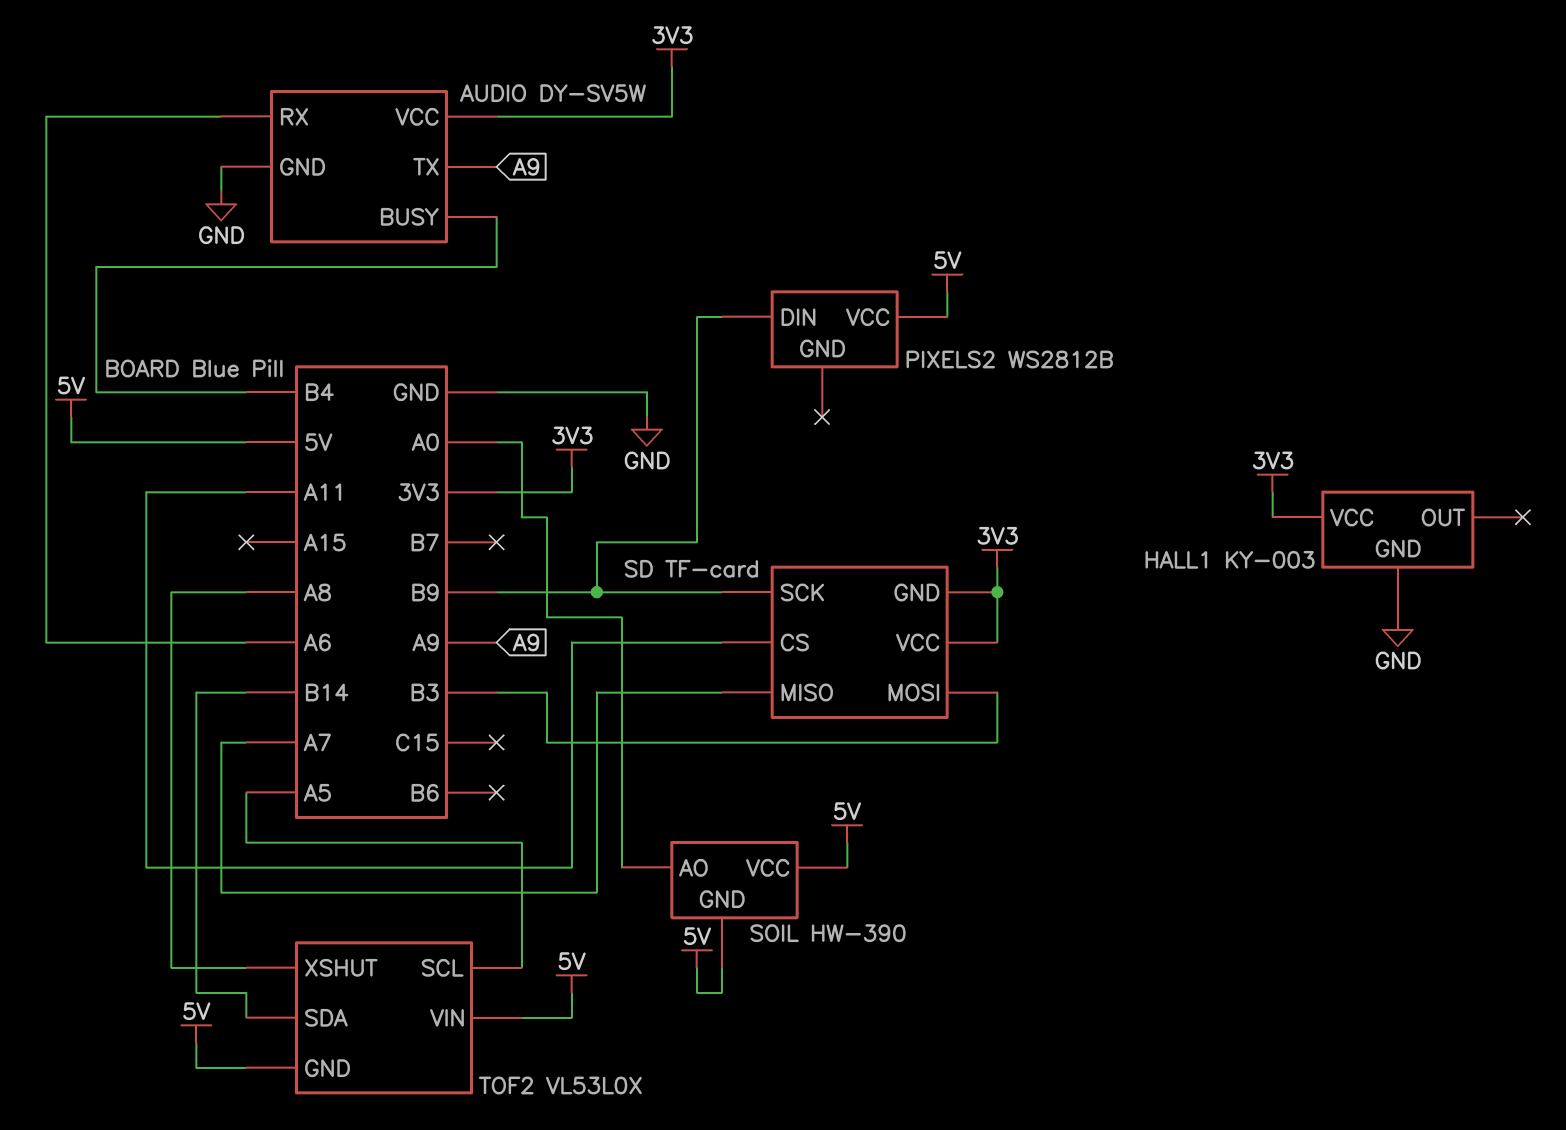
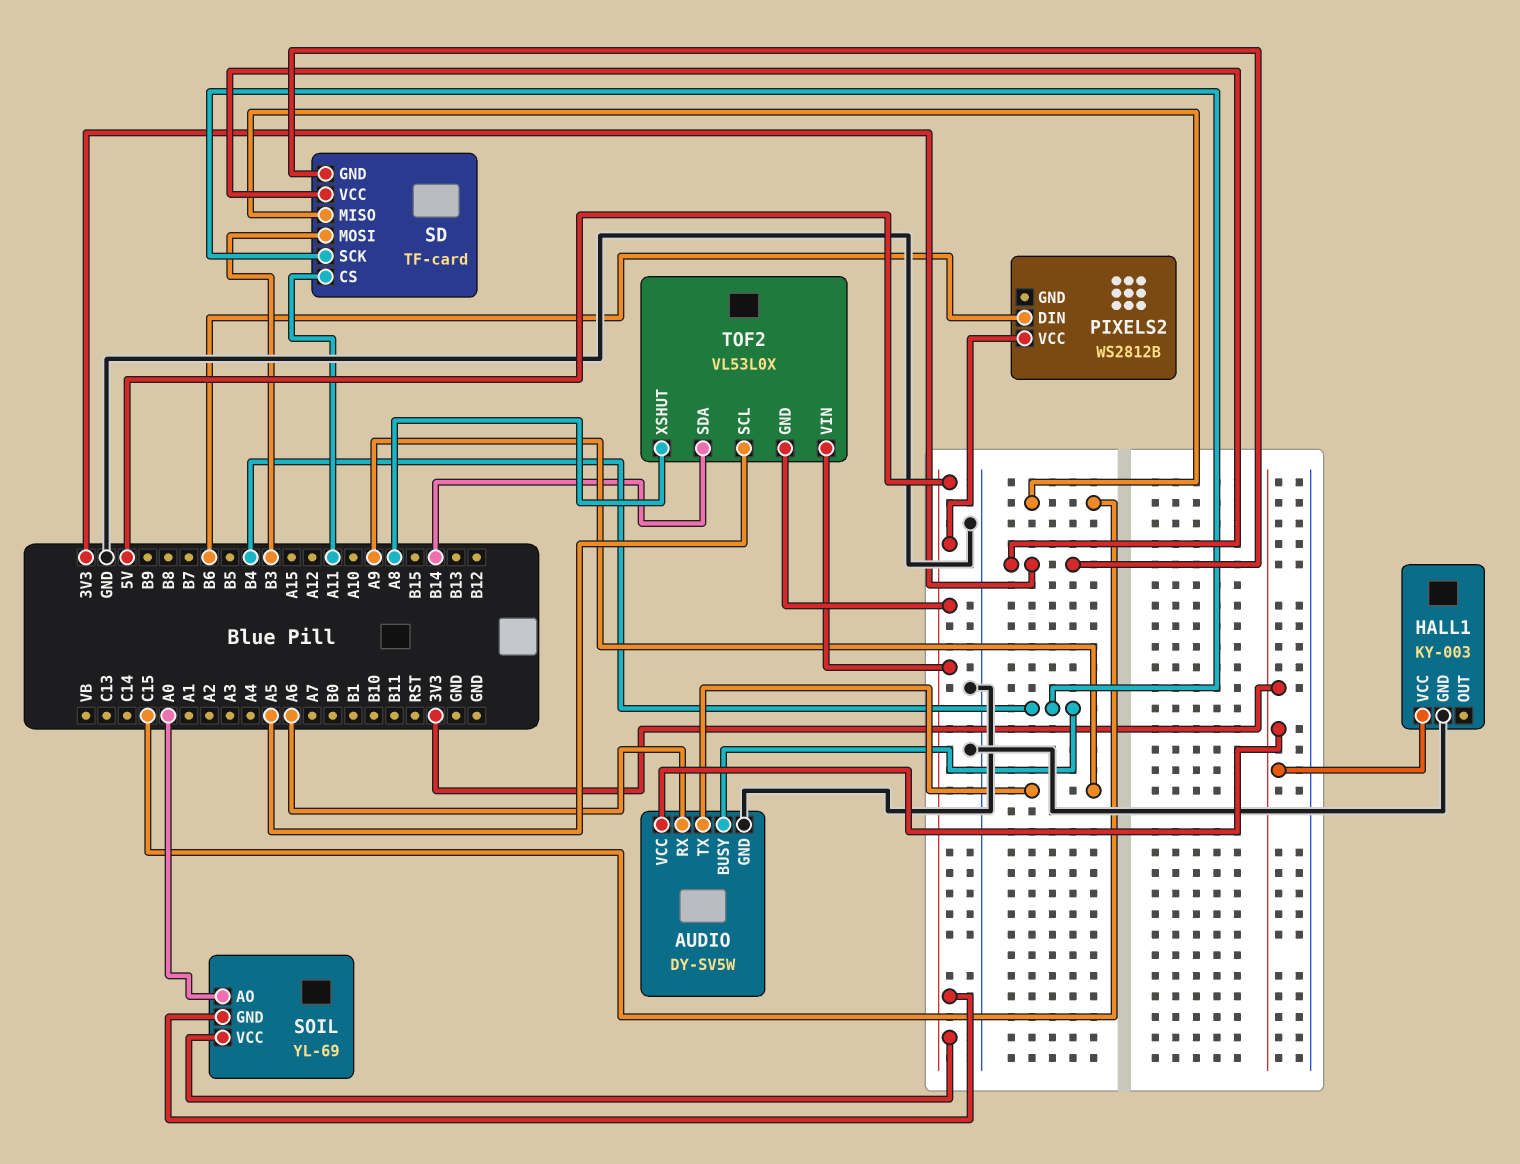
PIXELS2 pin DIN: B9 -> B6
SD pin MISO: A7 -> C15
SD pin SCK: B9 -> B4
SOIL: HW-390 -> YL-69

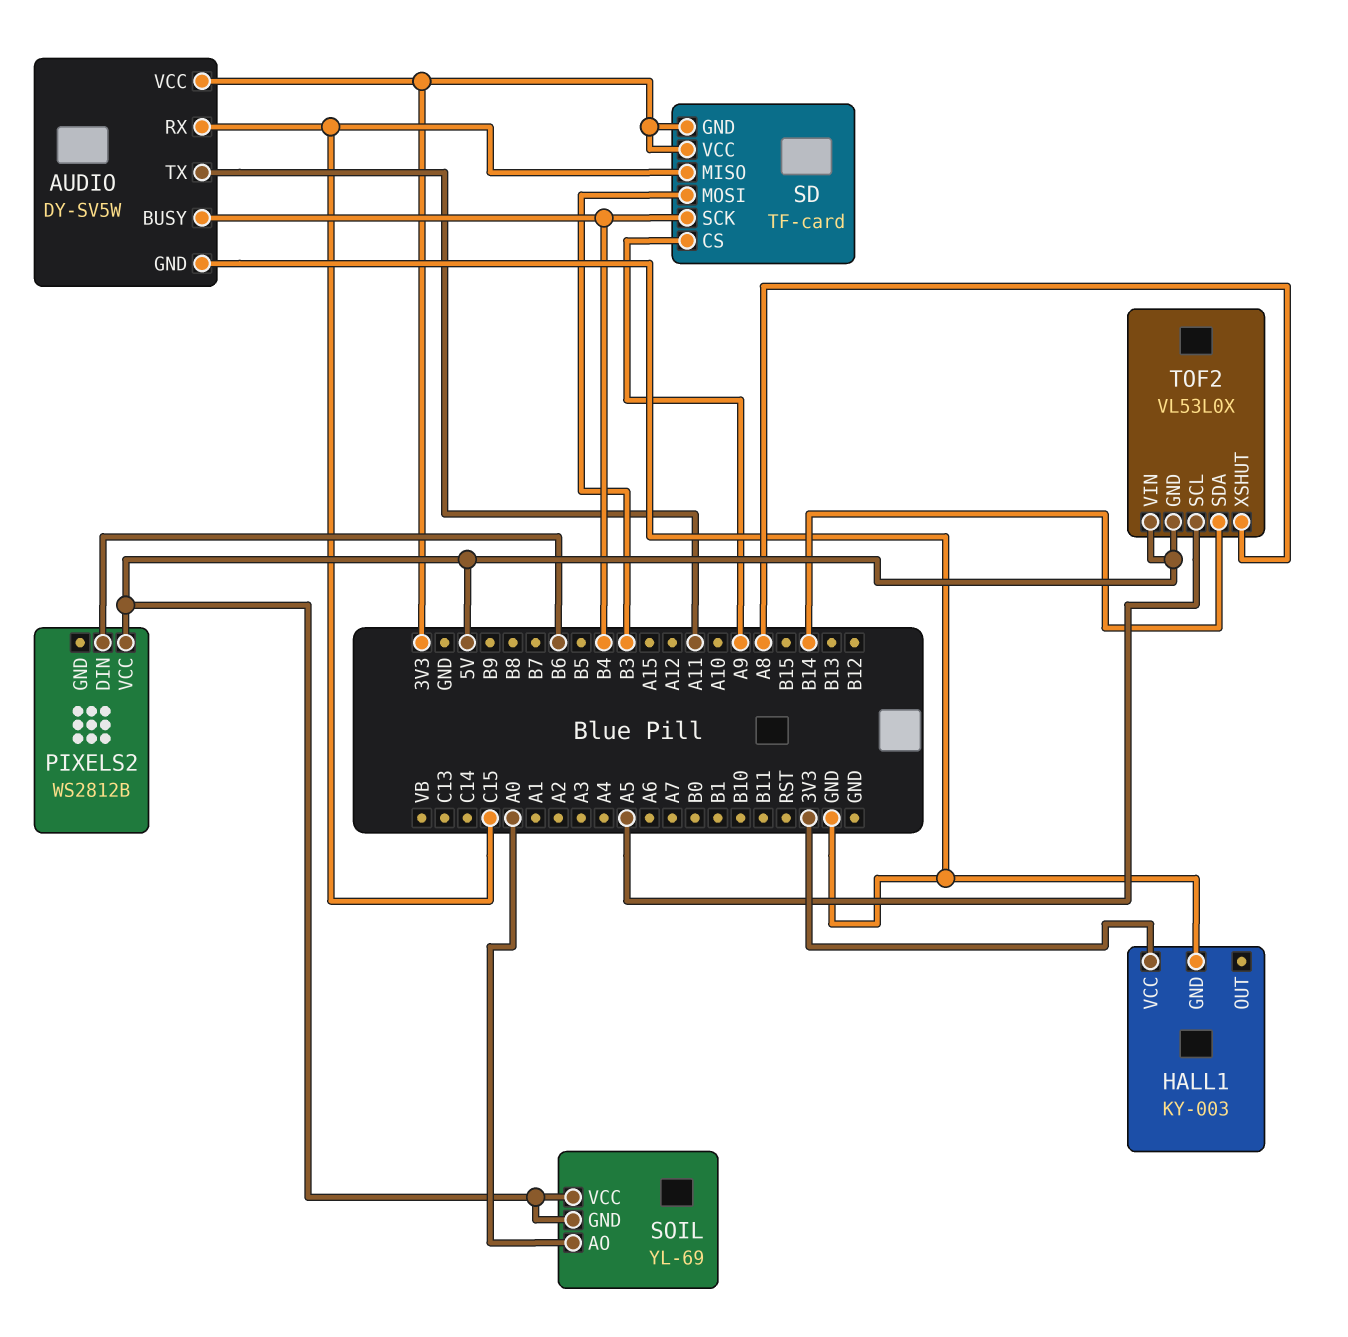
AUDIO pin RX: A6 -> C15
AUDIO pin TX: A9 -> A11
SD pin CS: A11 -> A9

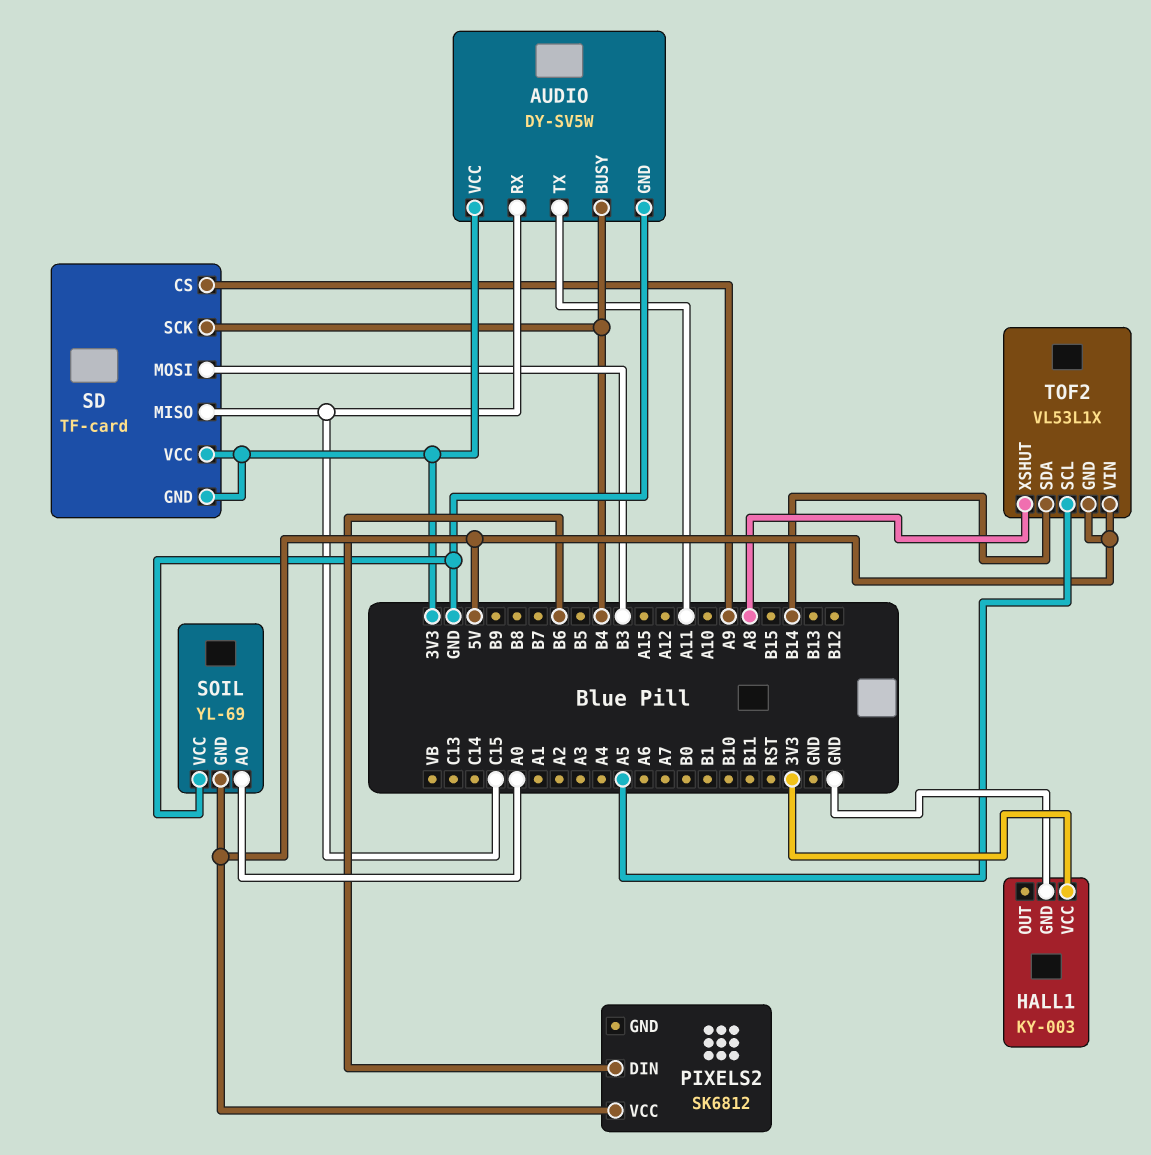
PIXELS2: WS2812B -> SK6812
SOIL pin VCC: 5V -> GND
TOF2: VL53L0X -> VL53L1X

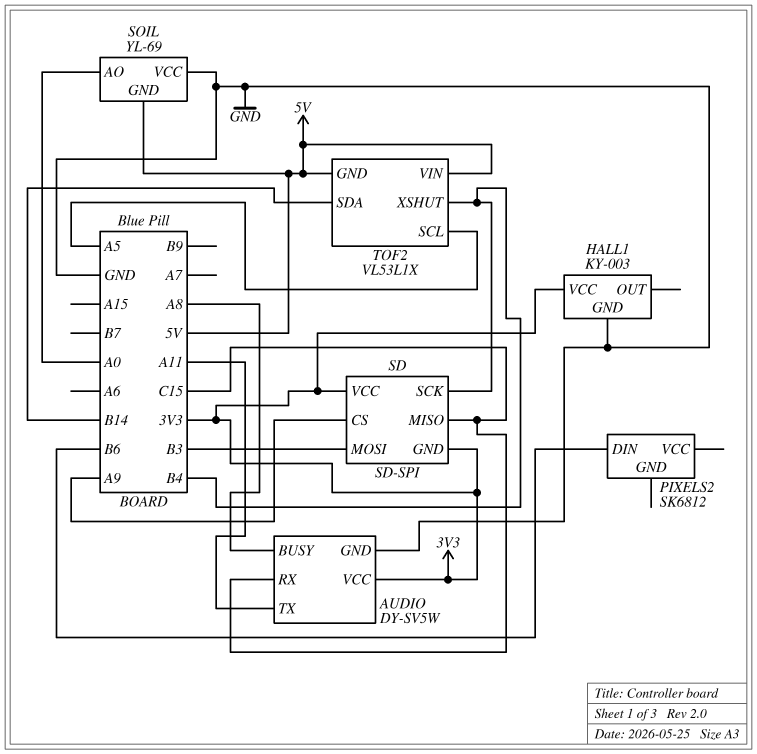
AUDIO pin BUSY: B4 -> A8
PIXELS2 pin VCC: 5V -> none
SD: TF-card -> SD-SPI
TOF2 pin XSHUT: A8 -> B4

